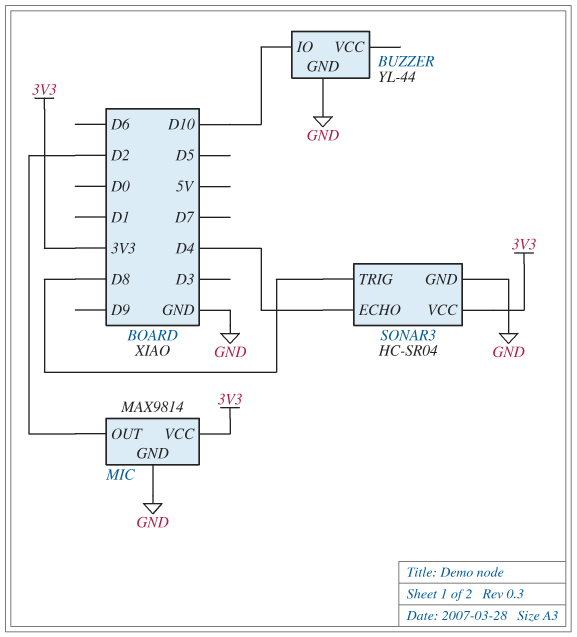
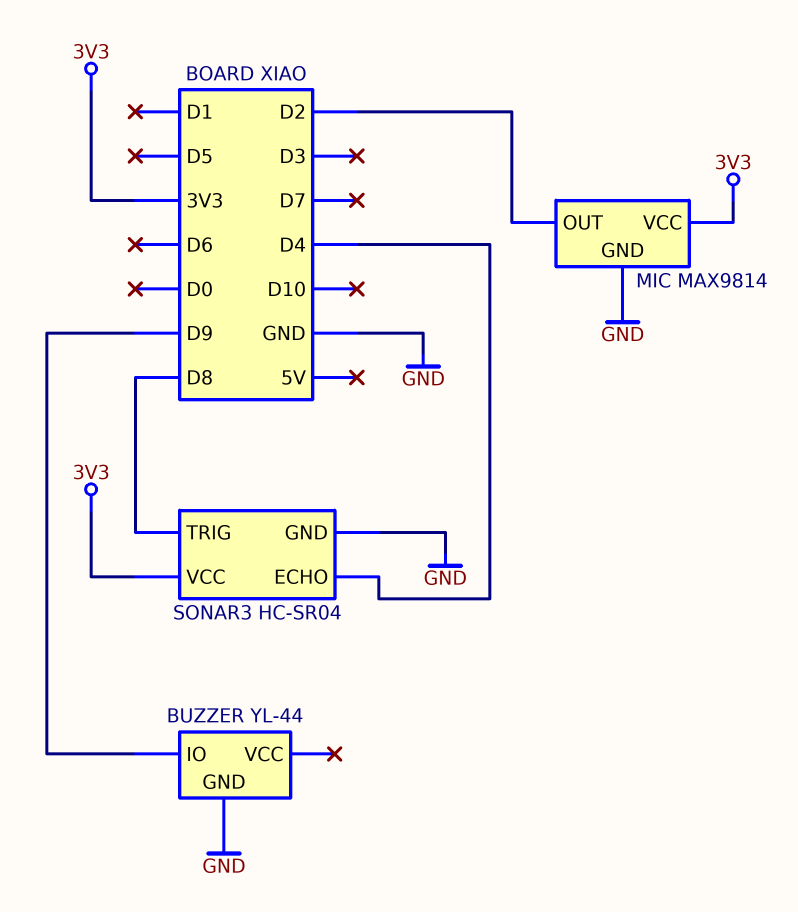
BUZZER pin IO: D10 -> D9

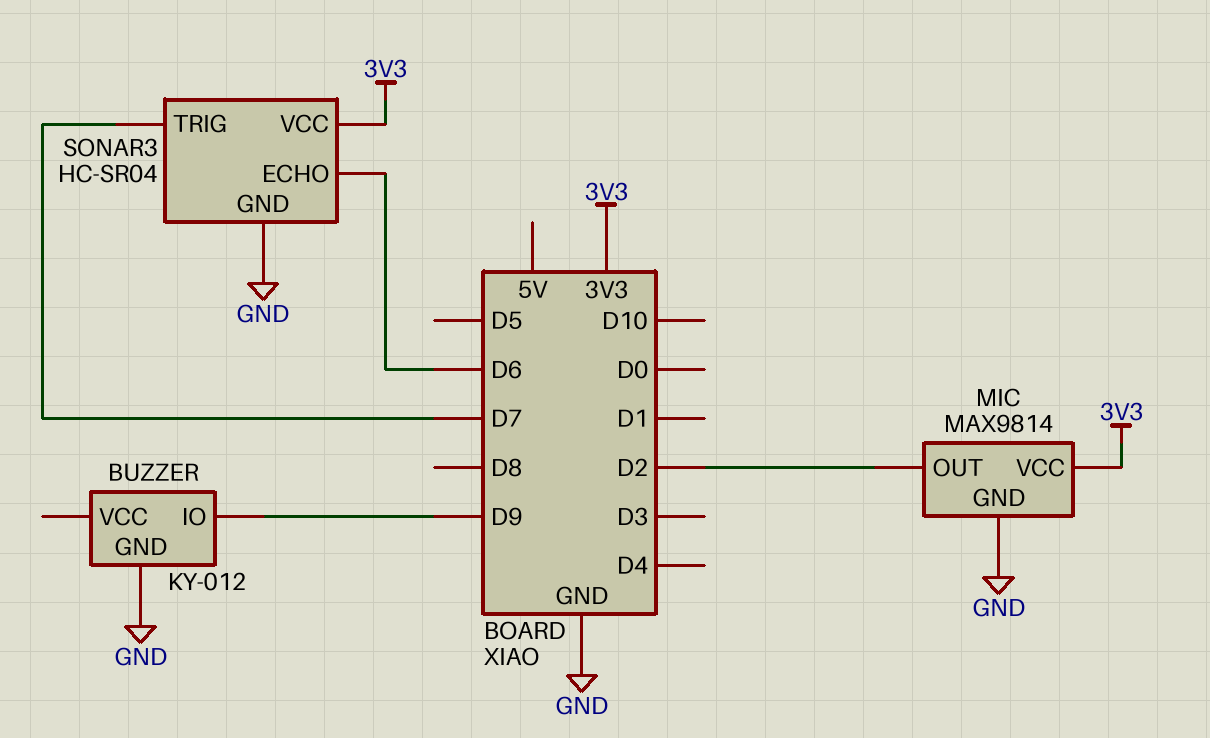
BUZZER: YL-44 -> KY-012
SONAR3 pin ECHO: D4 -> D6
SONAR3 pin TRIG: D8 -> D7

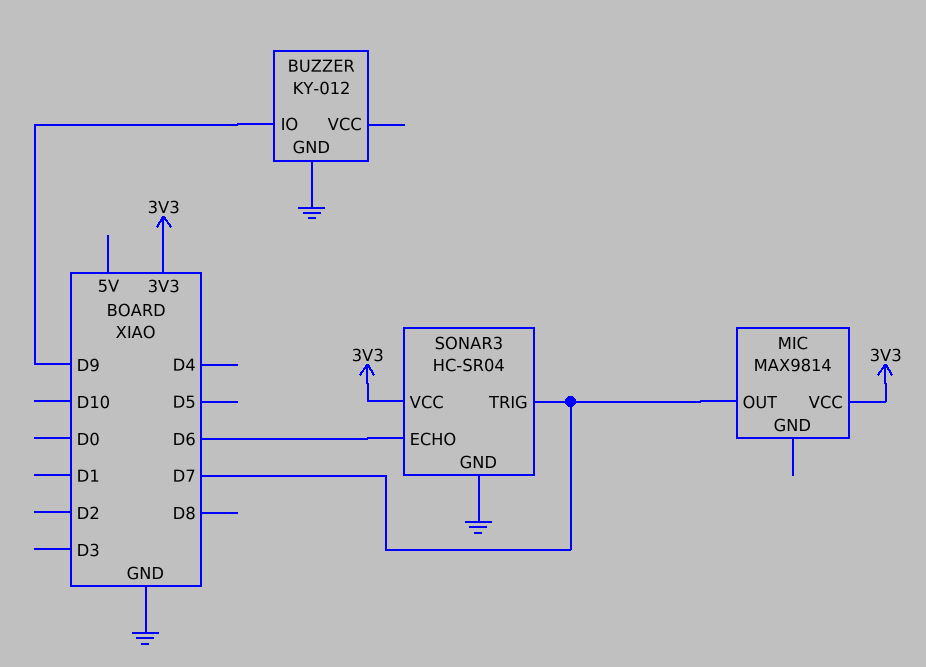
MIC pin GND: GND -> none
MIC pin OUT: D2 -> D7

